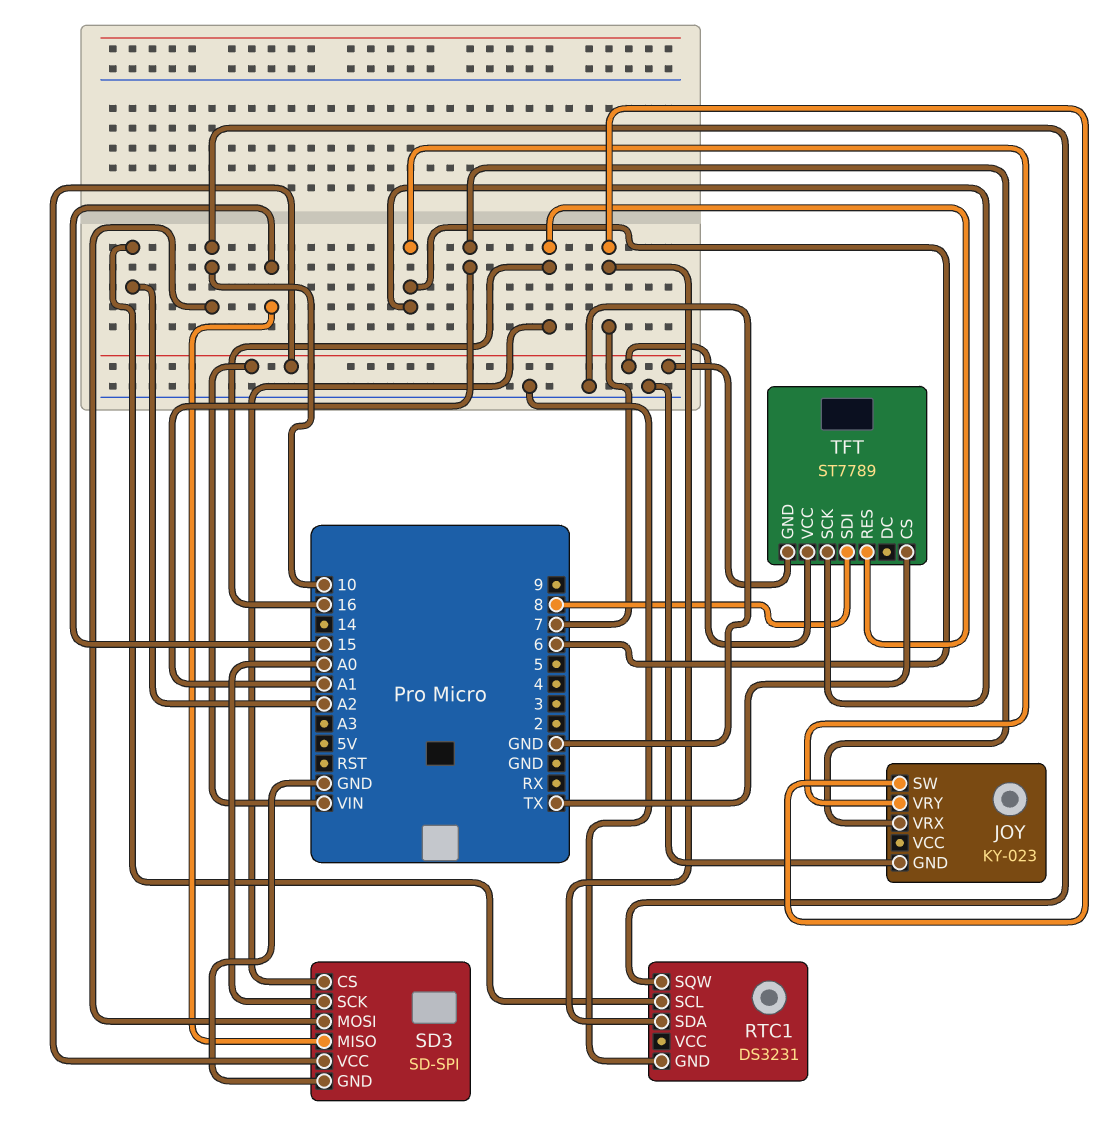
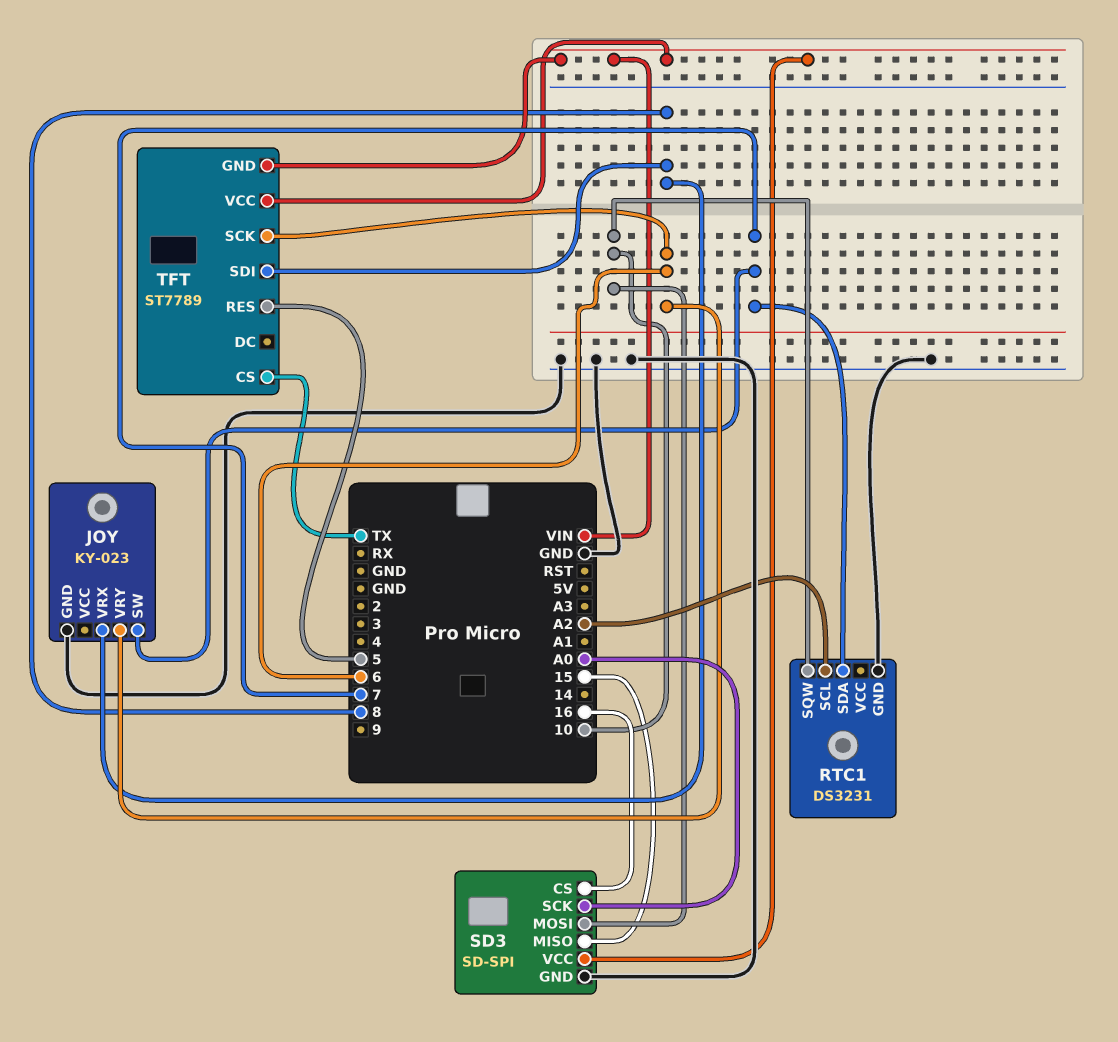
JOY pin VRX: A1 -> 8
TFT pin RES: 16 -> 5

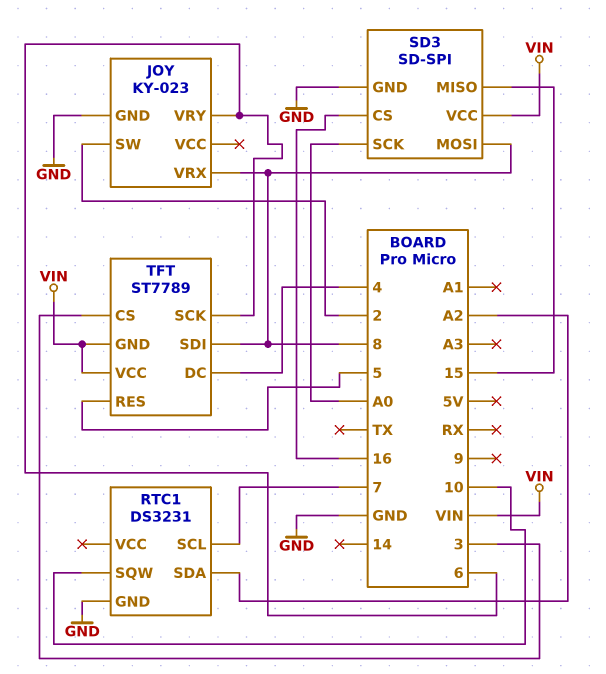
JOY pin SW: 7 -> 2
RTC1 pin SCL: A2 -> 7
RTC1 pin SDA: 7 -> A2
SD3 pin MOSI: 10 -> 8
TFT pin CS: TX -> 3
TFT pin DC: none -> 4

